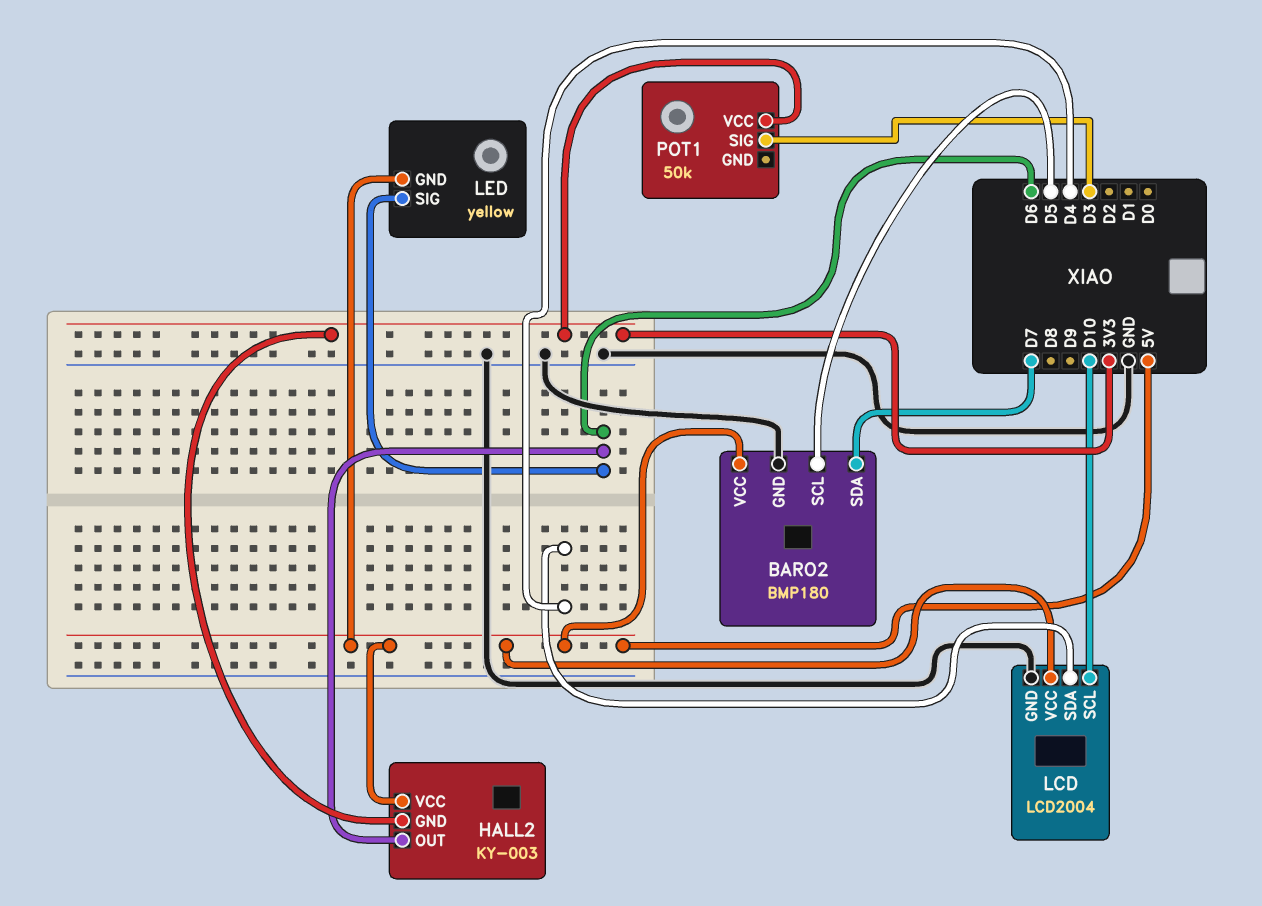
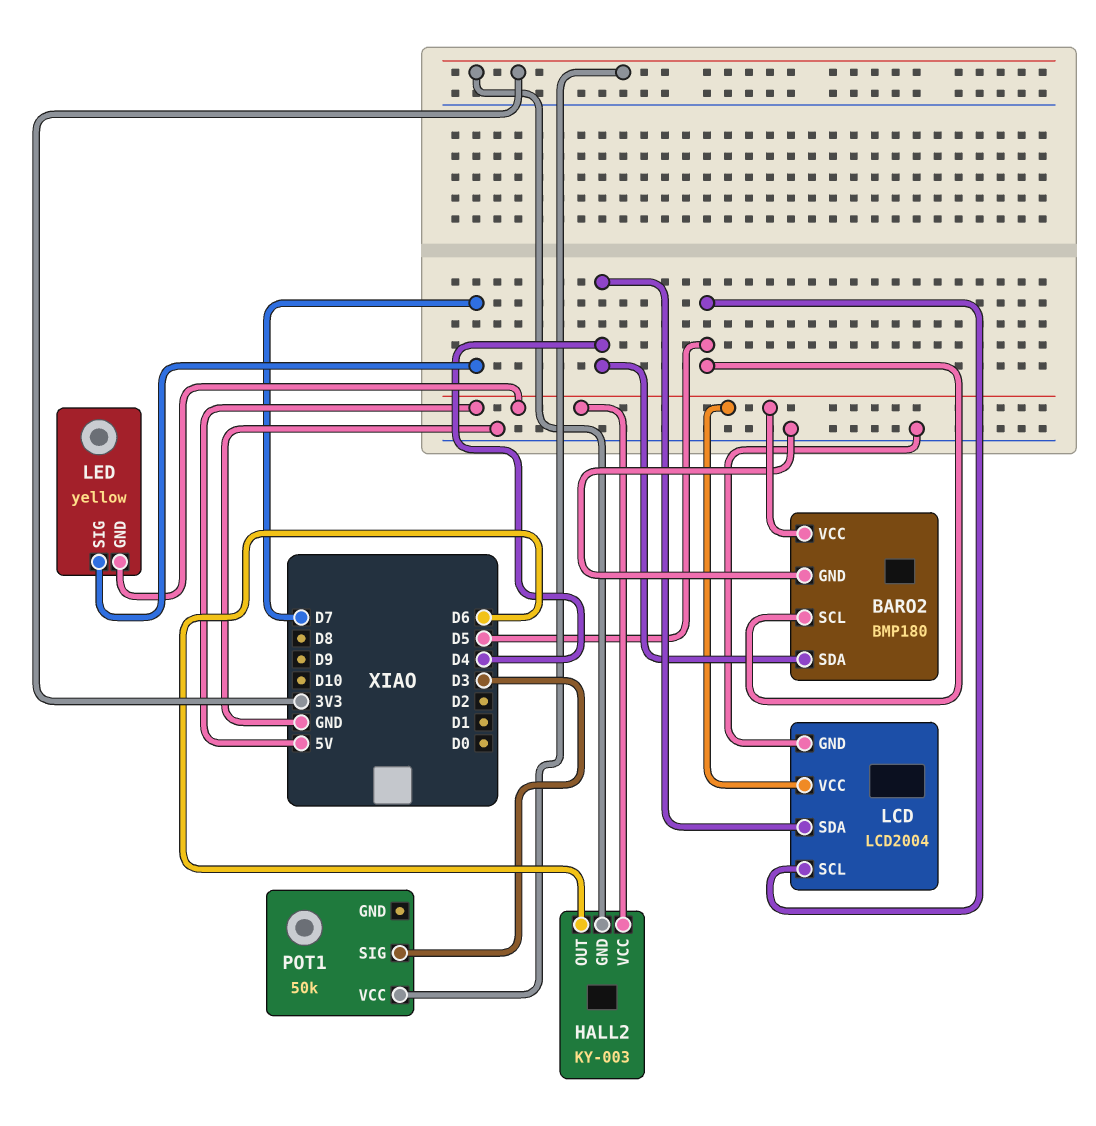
BARO2 pin SDA: D7 -> D4
LCD pin SCL: D10 -> D5
LED pin SIG: D6 -> D7

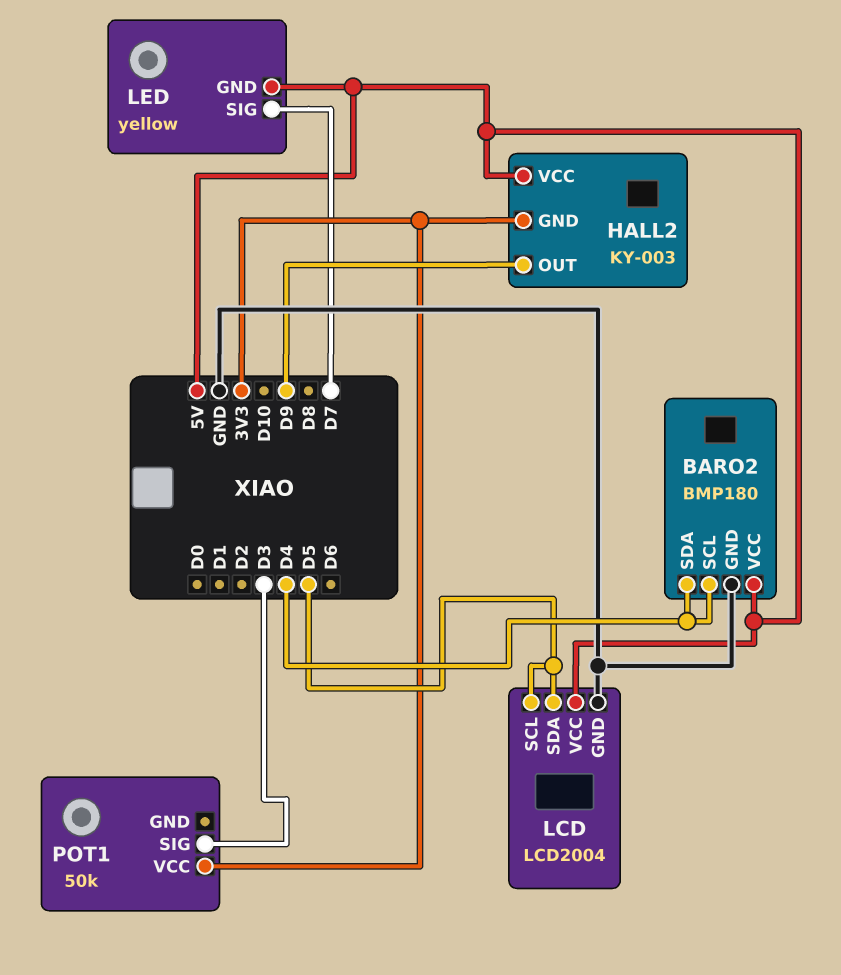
BARO2 pin SCL: D5 -> D4
HALL2 pin OUT: D6 -> D9
LCD pin SDA: D4 -> D5

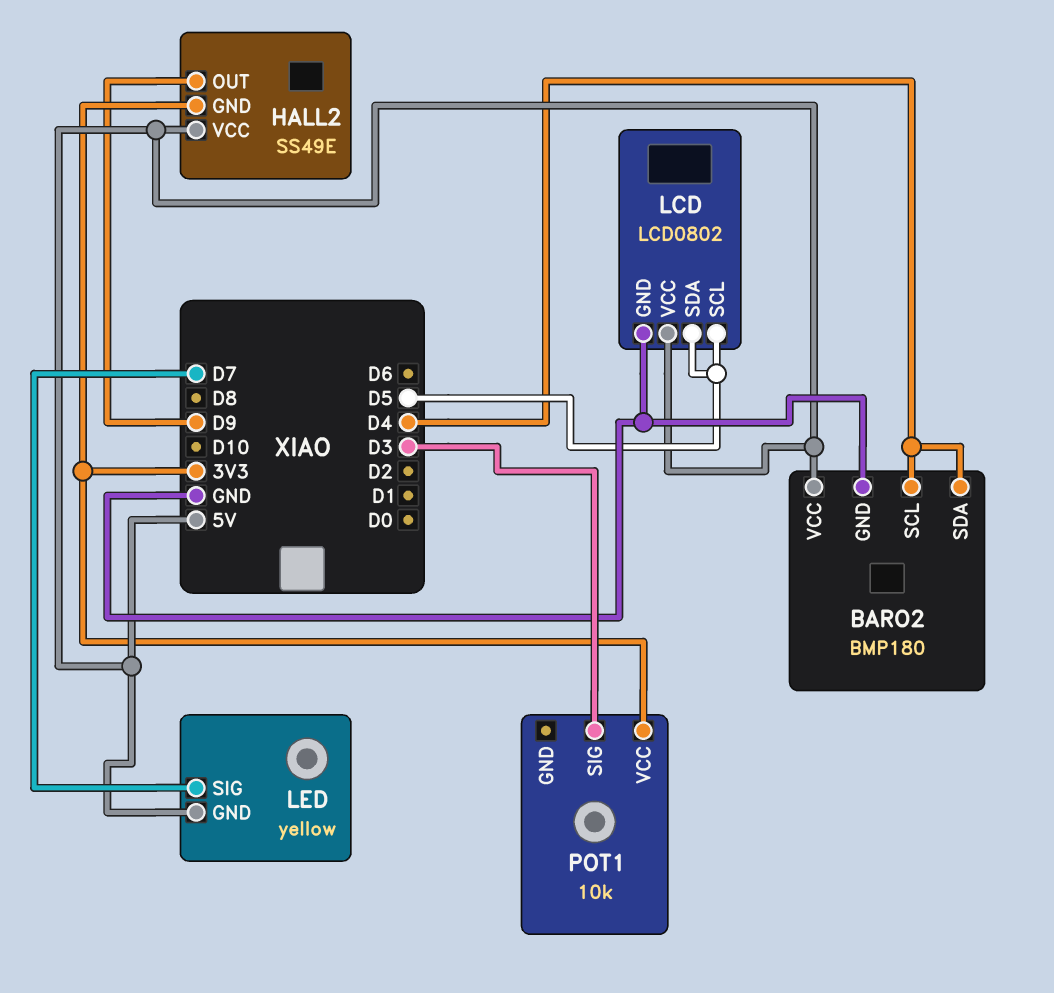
HALL2: KY-003 -> SS49E
LCD: LCD2004 -> LCD0802
POT1: 50k -> 10k

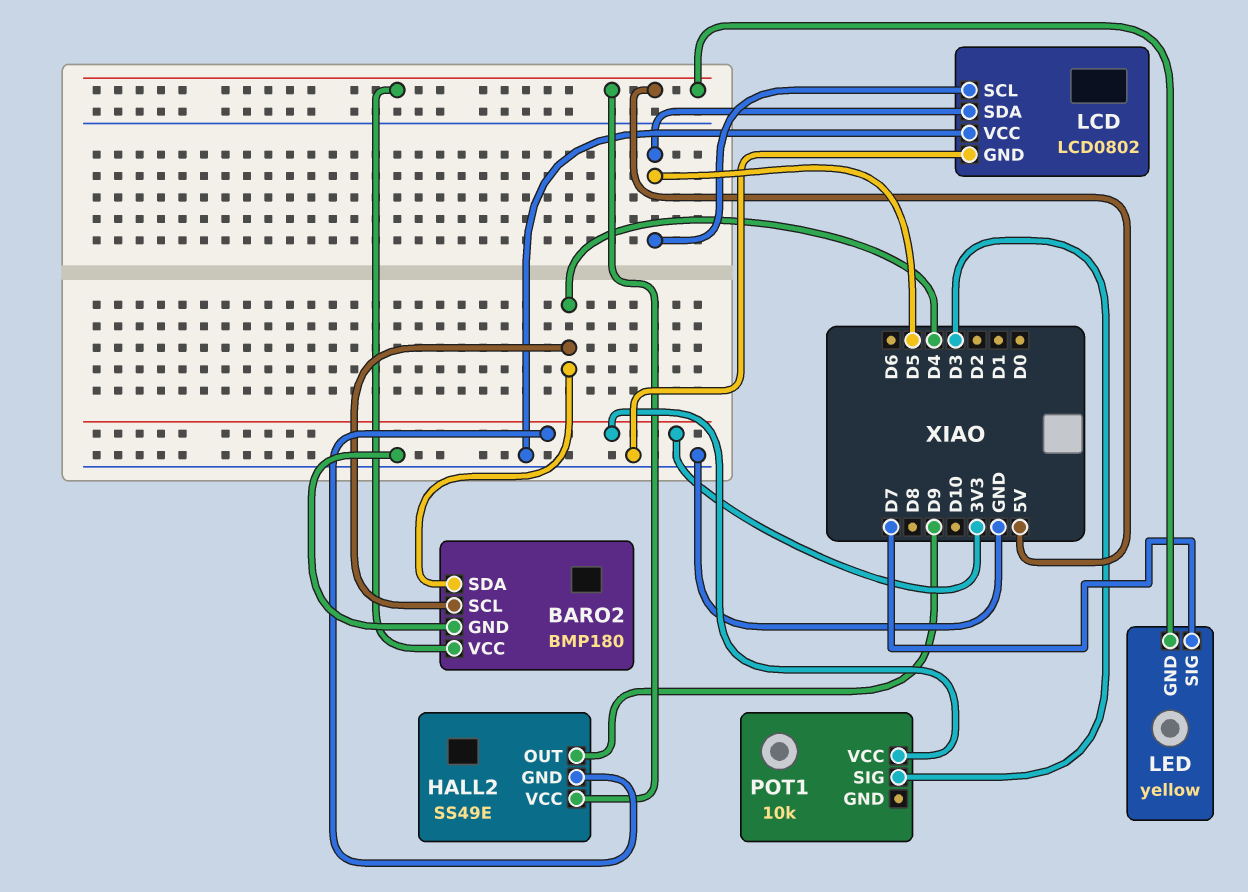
LCD pin VCC: 5V -> GND

